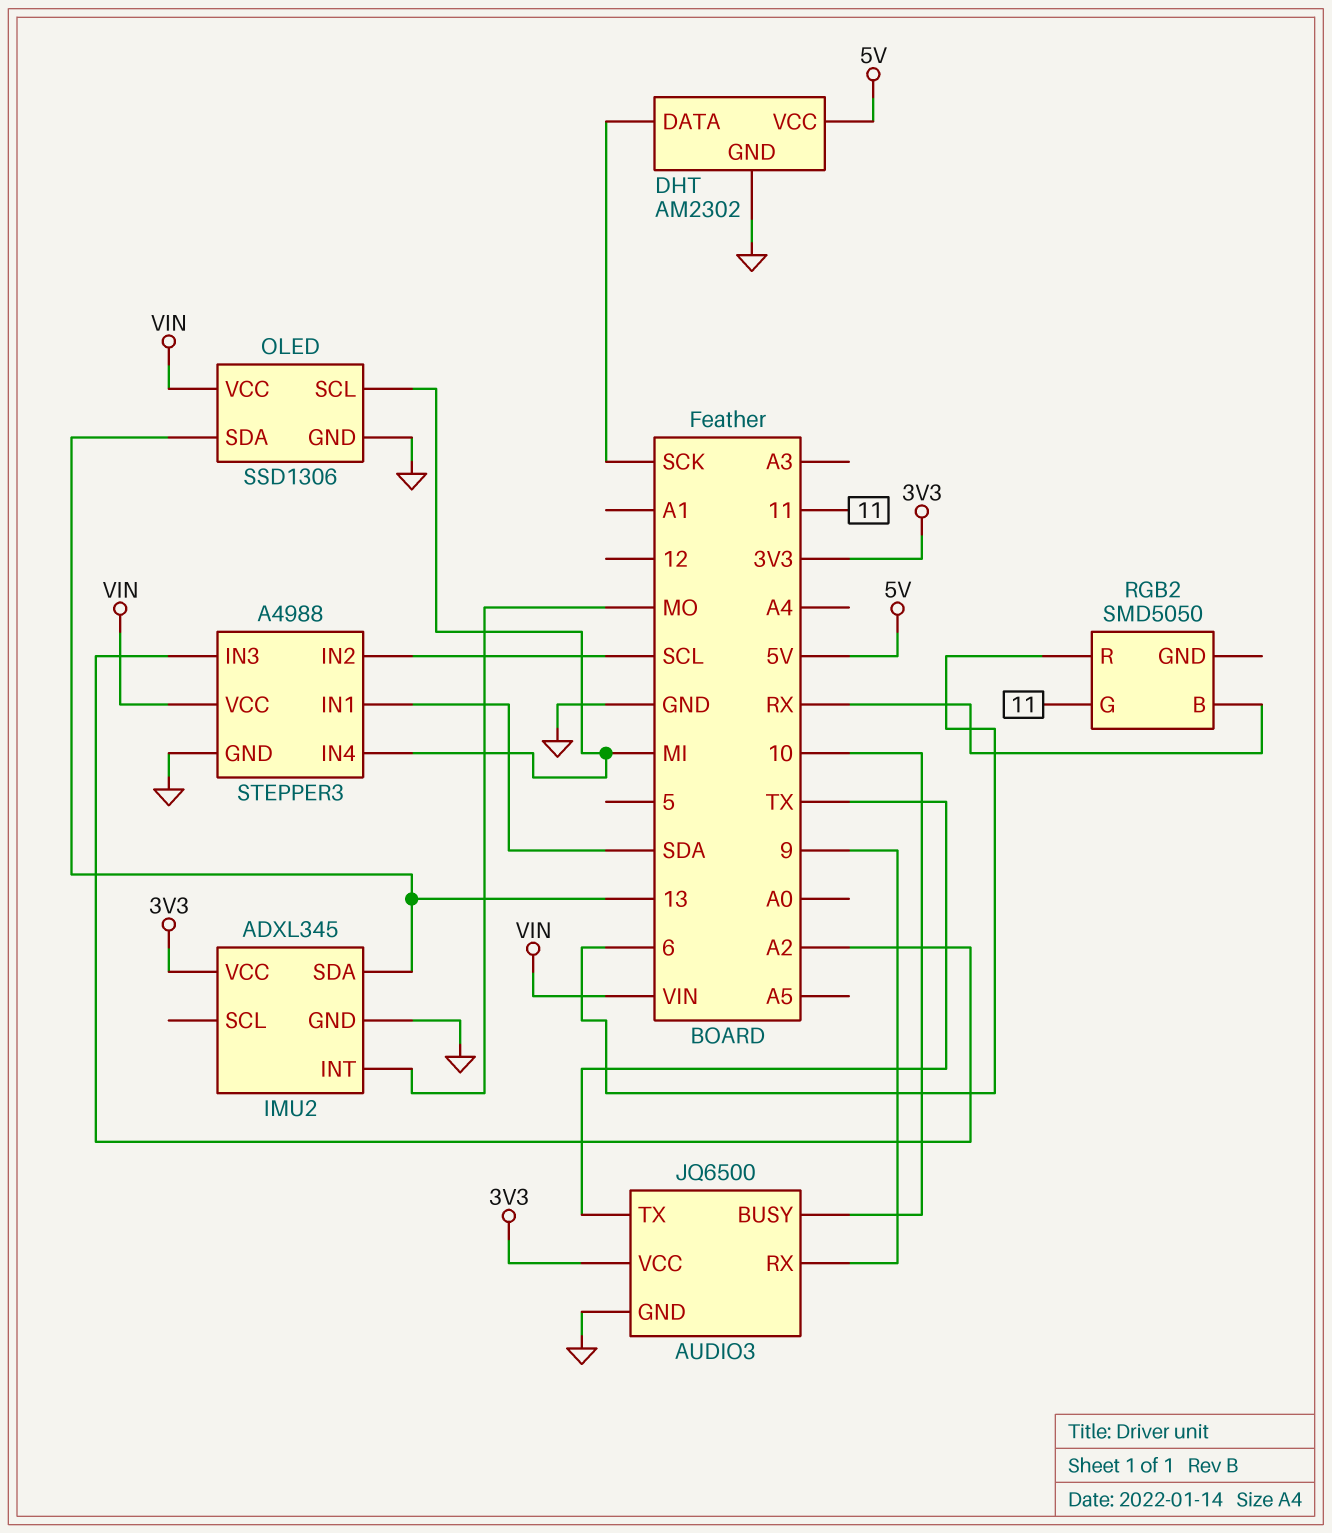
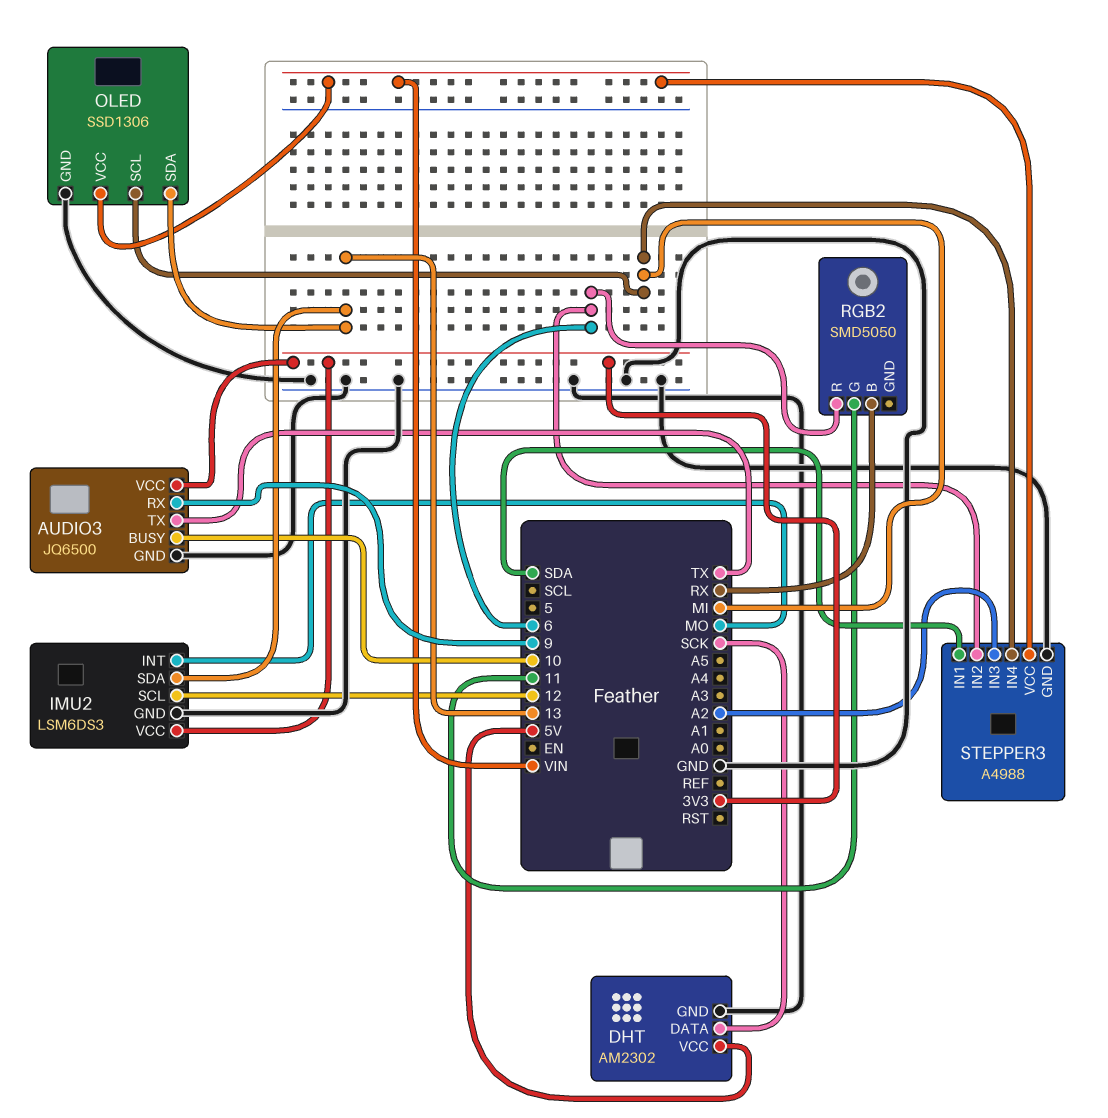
IMU2: ADXL345 -> LSM6DS3
IMU2 pin SCL: none -> 12
STEPPER3 pin IN2: SCL -> 6

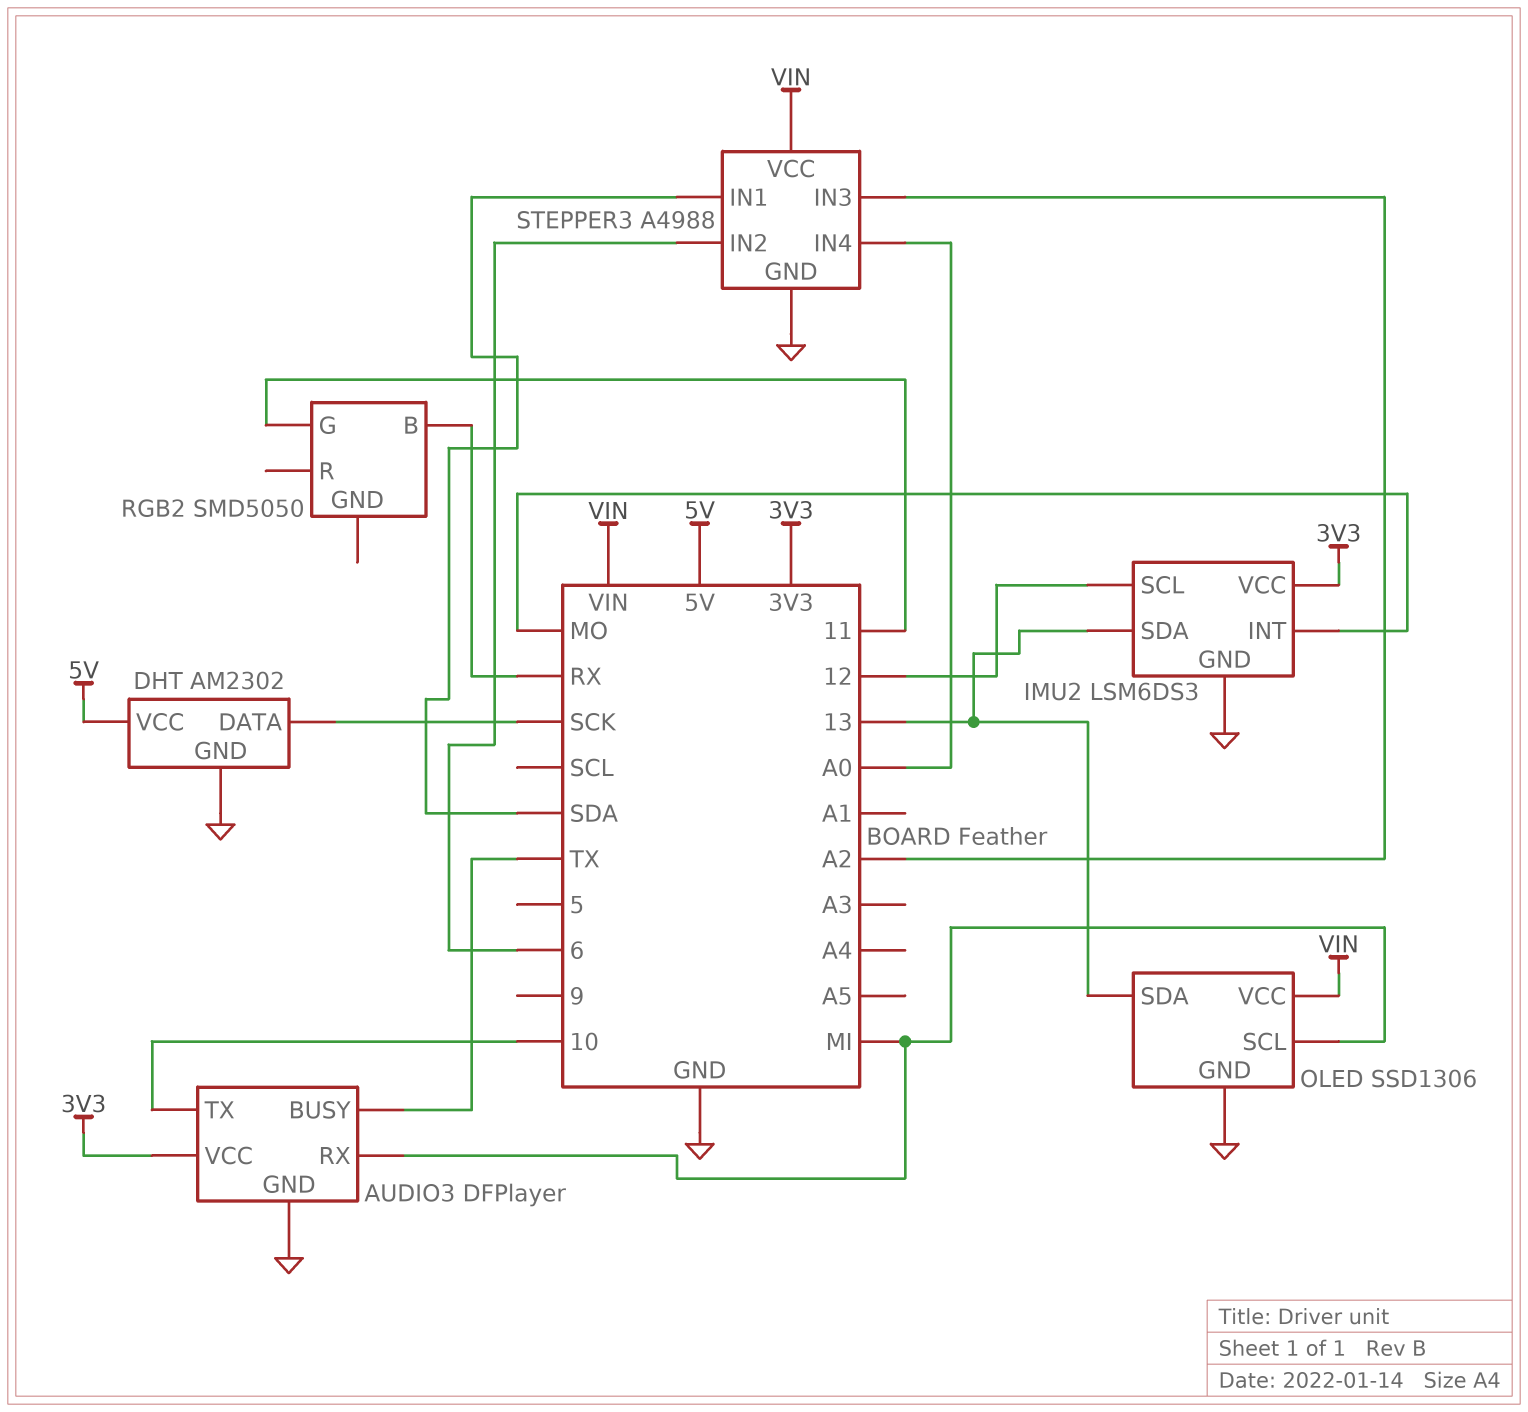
AUDIO3: JQ6500 -> DFPlayer
AUDIO3 pin BUSY: 10 -> TX
AUDIO3 pin RX: 9 -> MI
AUDIO3 pin TX: TX -> 10
RGB2 pin R: 6 -> none
STEPPER3 pin IN4: MI -> A0

